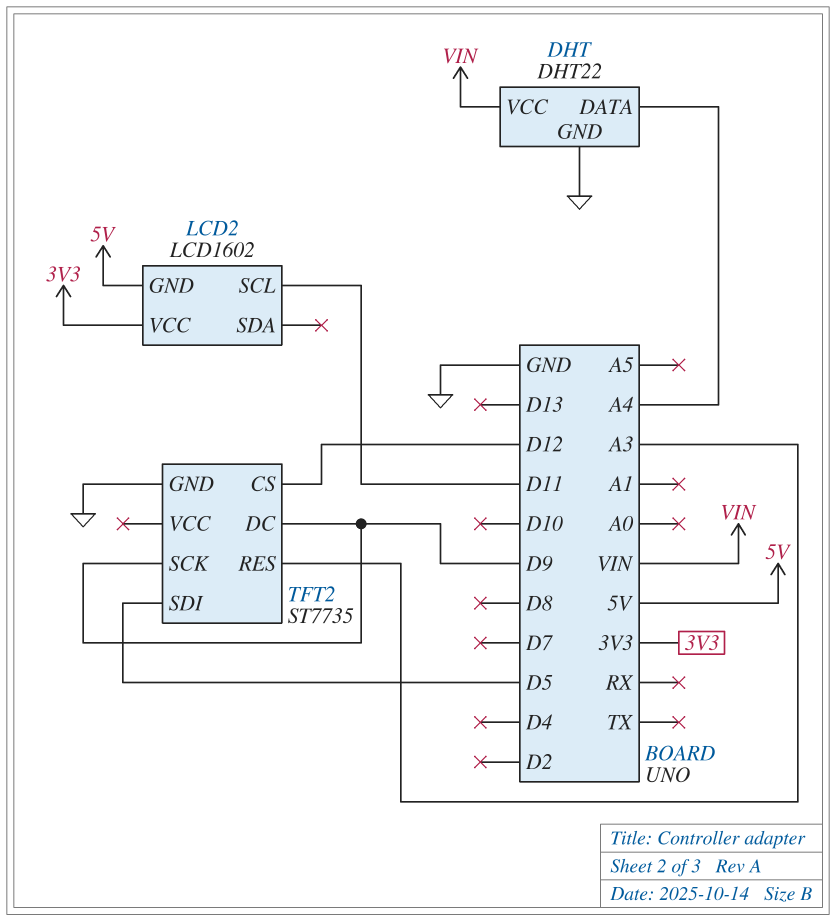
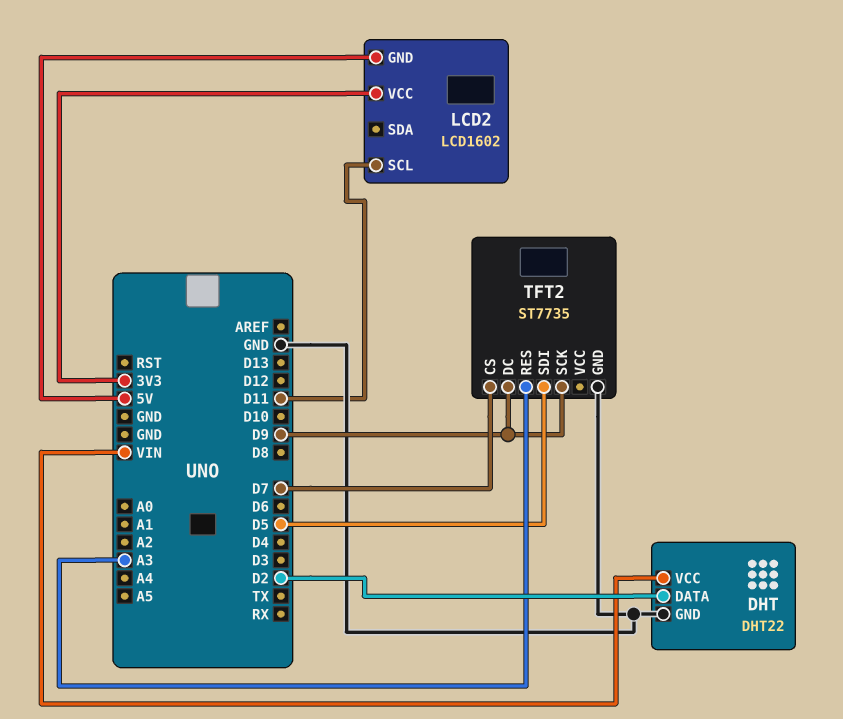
DHT pin DATA: A4 -> D2
TFT2 pin CS: D12 -> D7

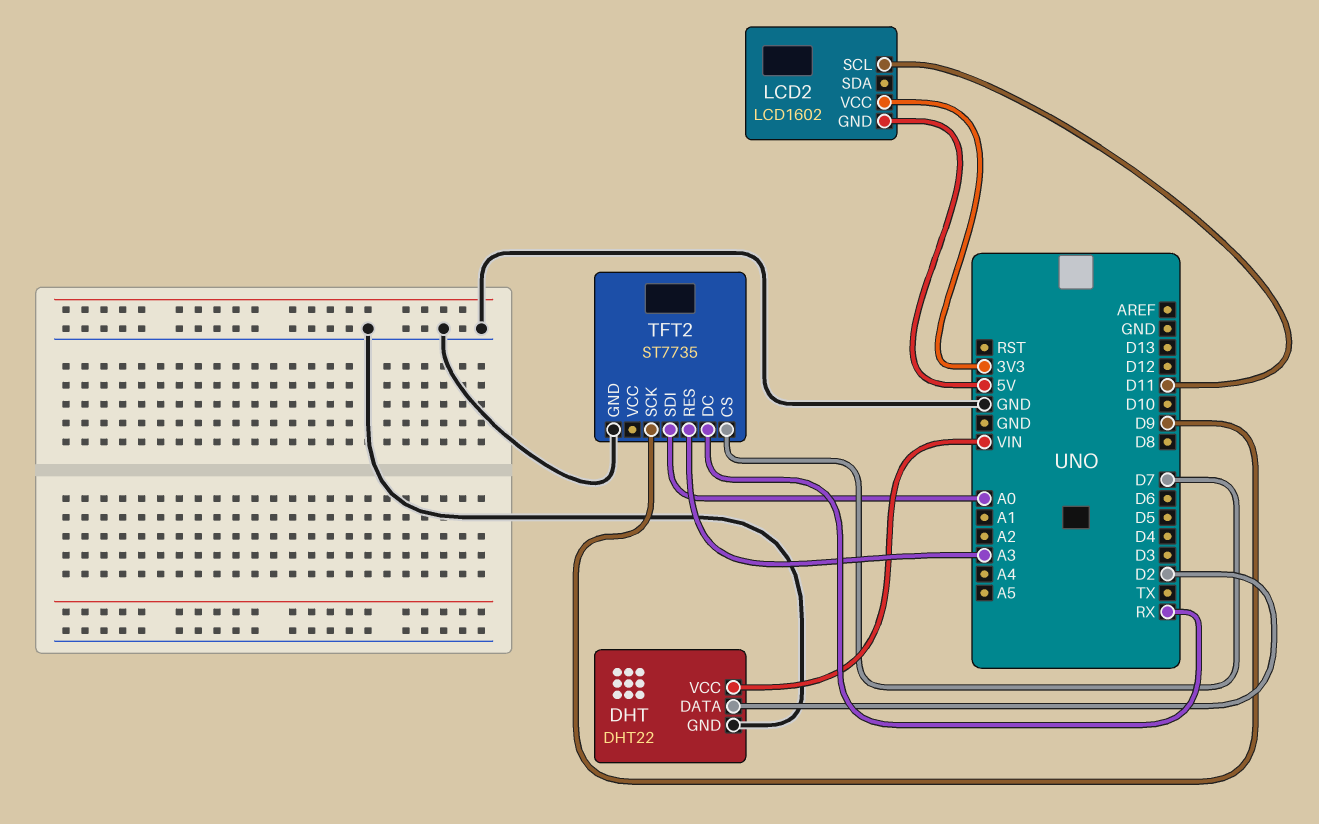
TFT2 pin DC: D9 -> RX
TFT2 pin SDI: D5 -> A0

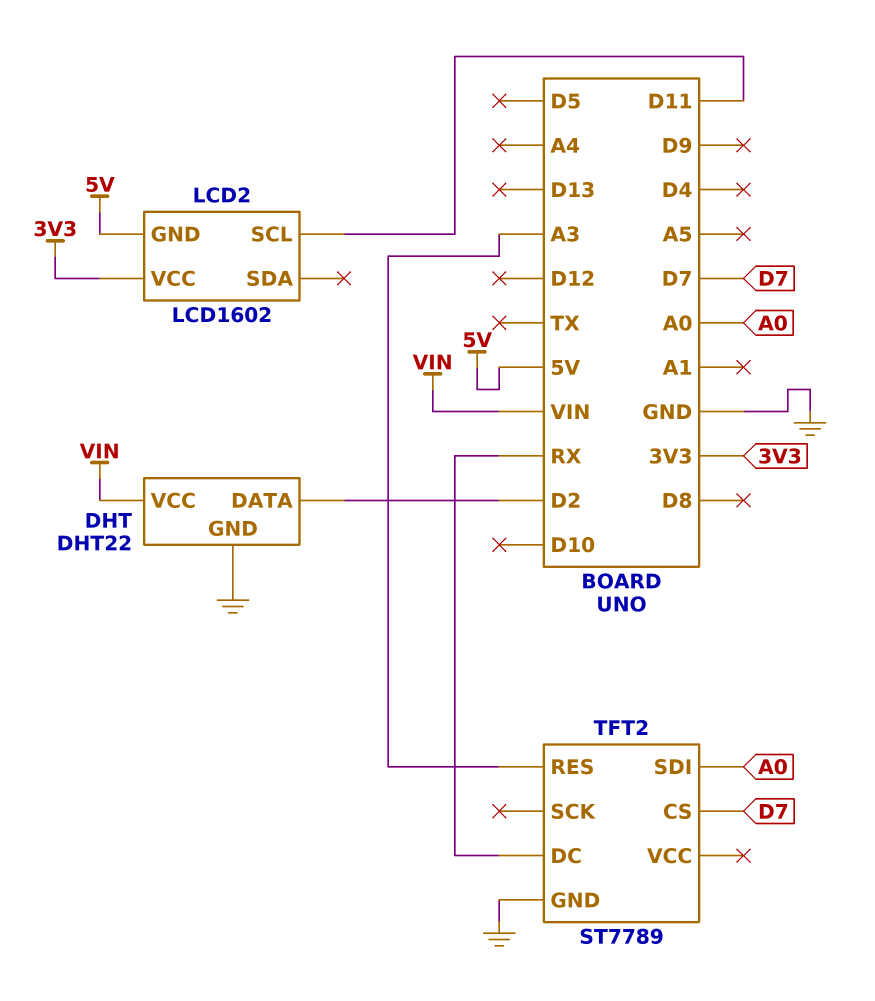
TFT2: ST7735 -> ST7789
TFT2 pin SCK: D9 -> none

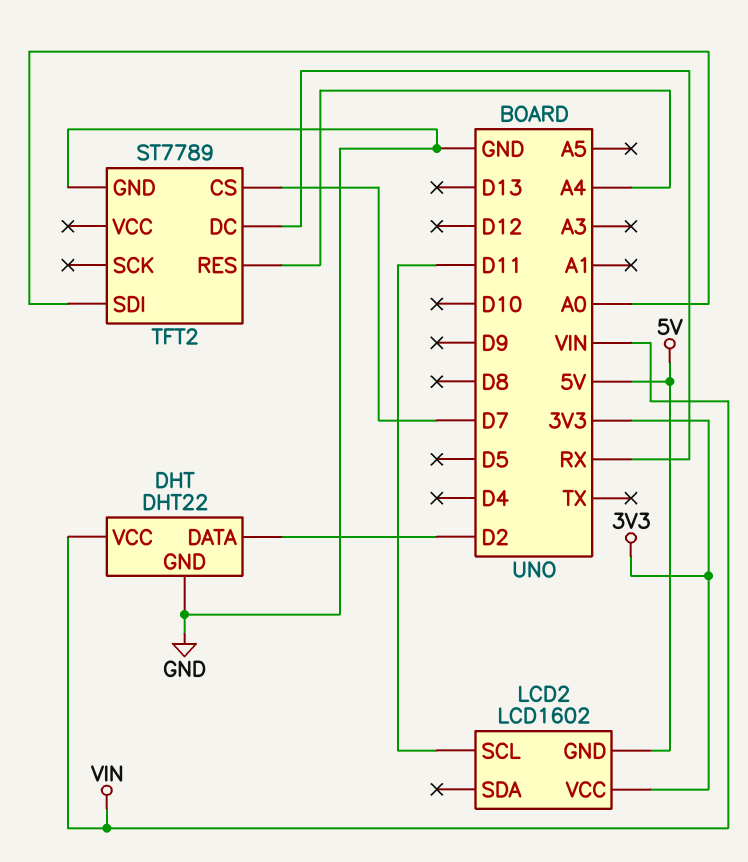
TFT2 pin RES: A3 -> A4

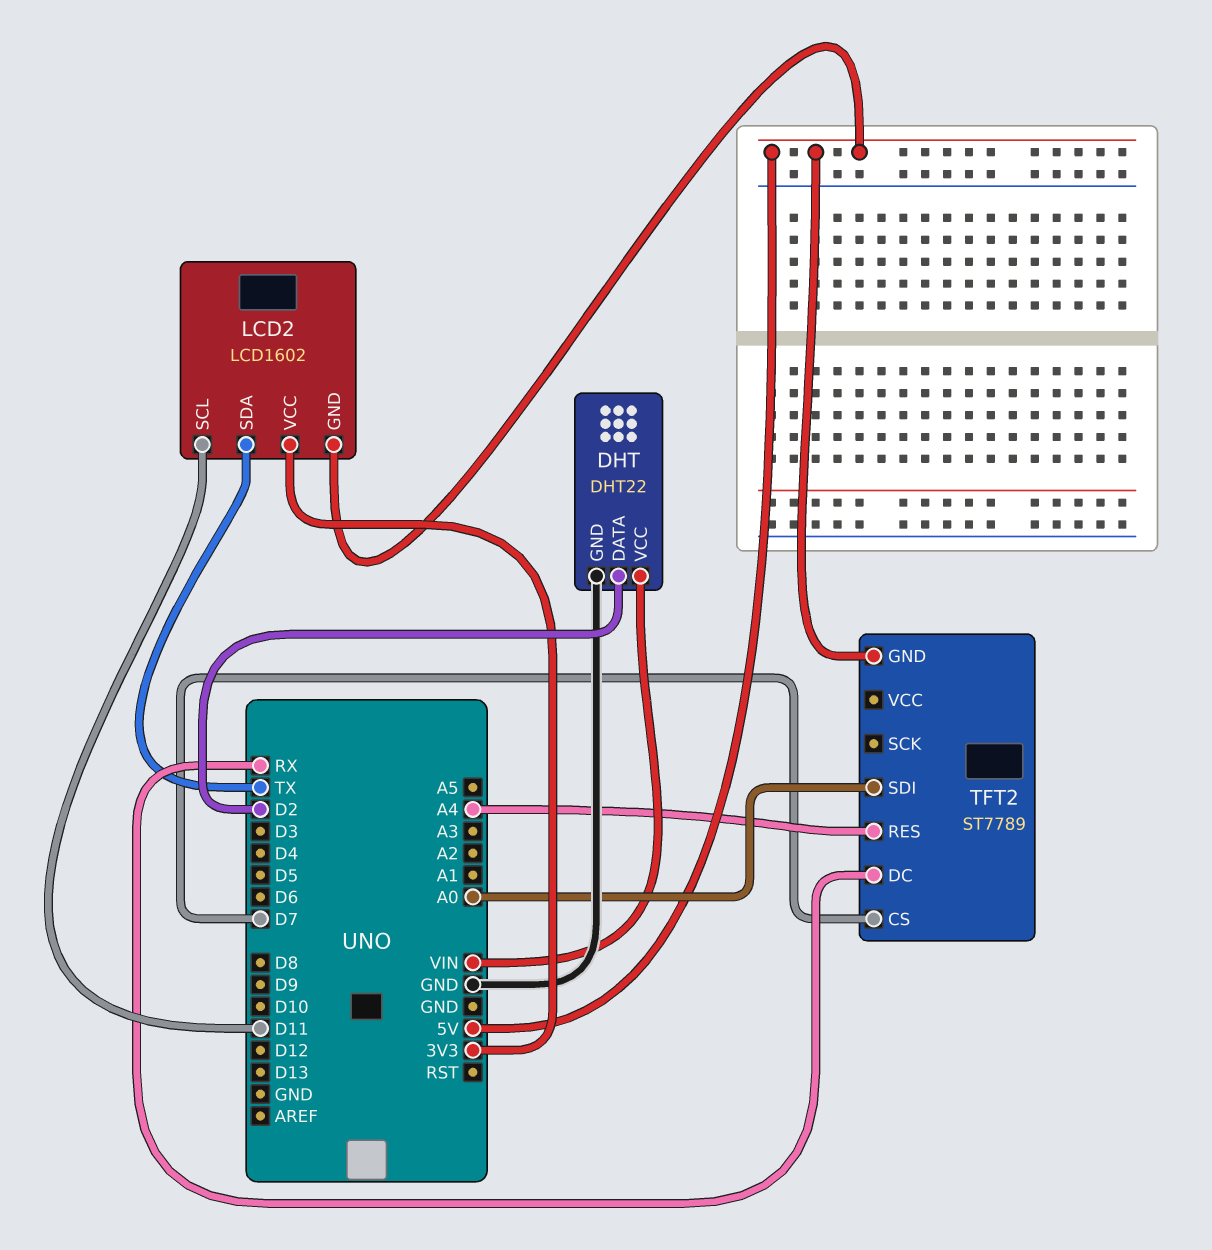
LCD2 pin SDA: none -> TX
TFT2 pin GND: GND -> 5V

